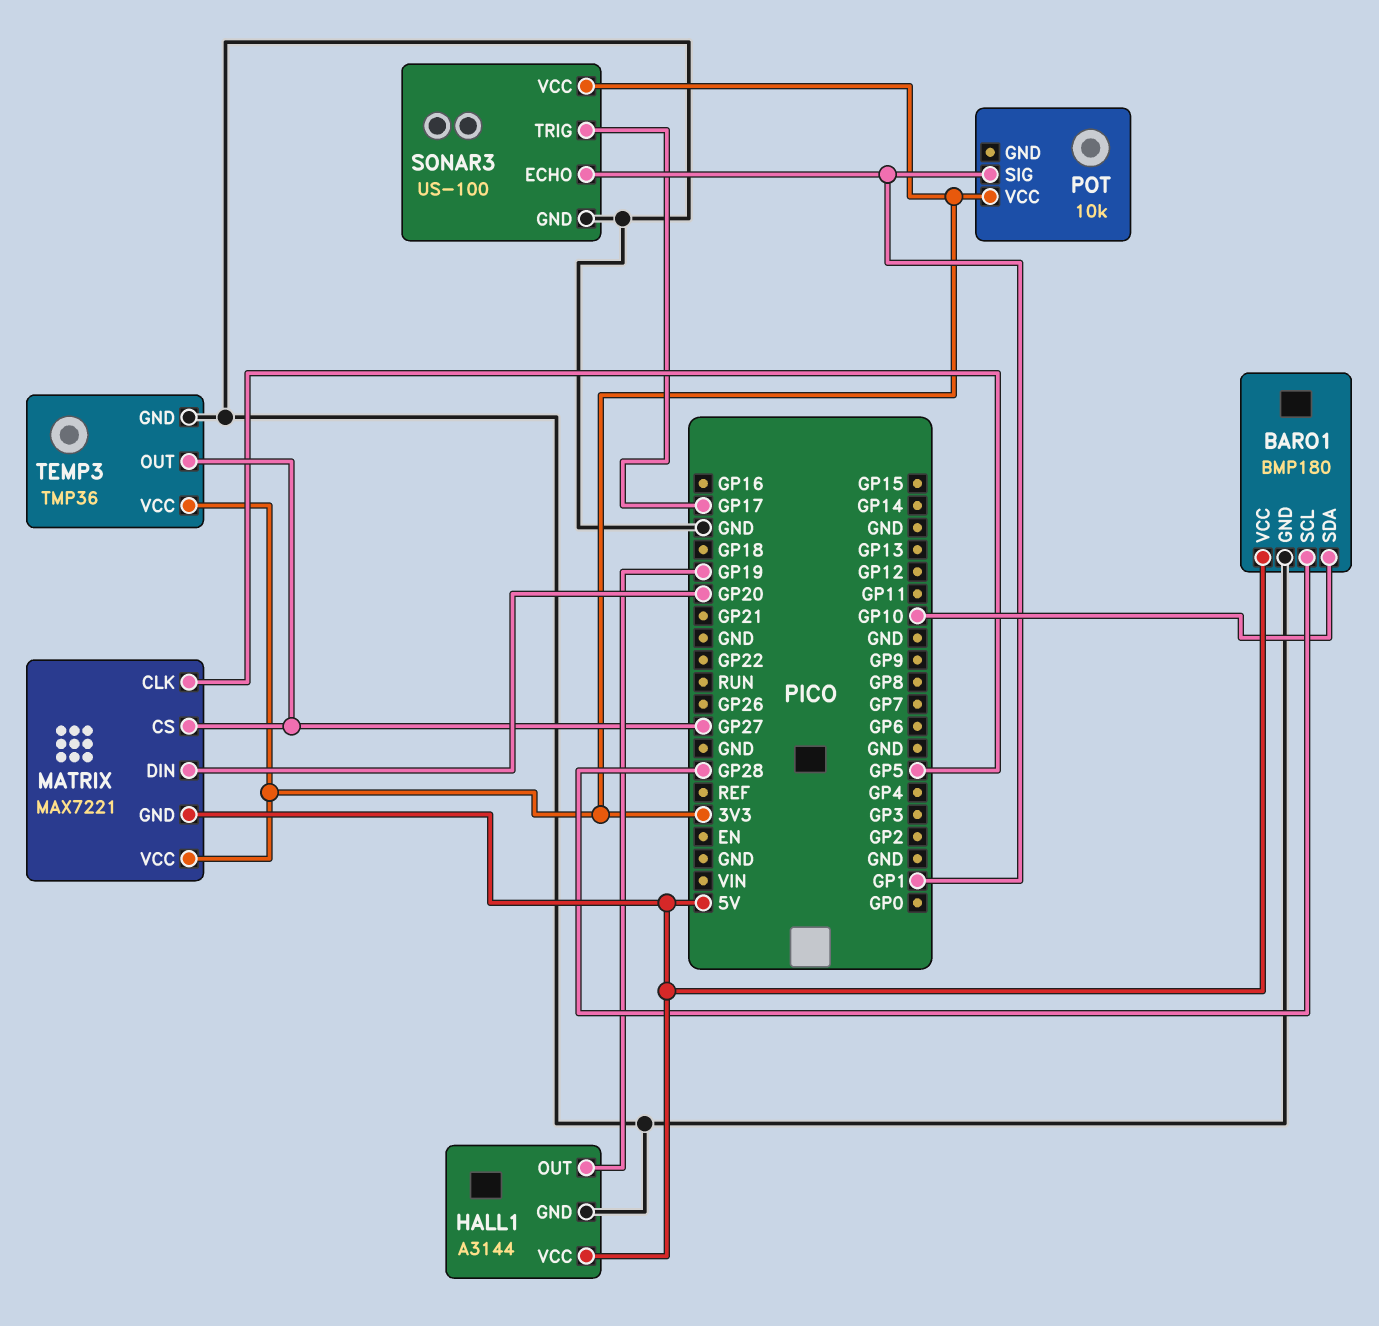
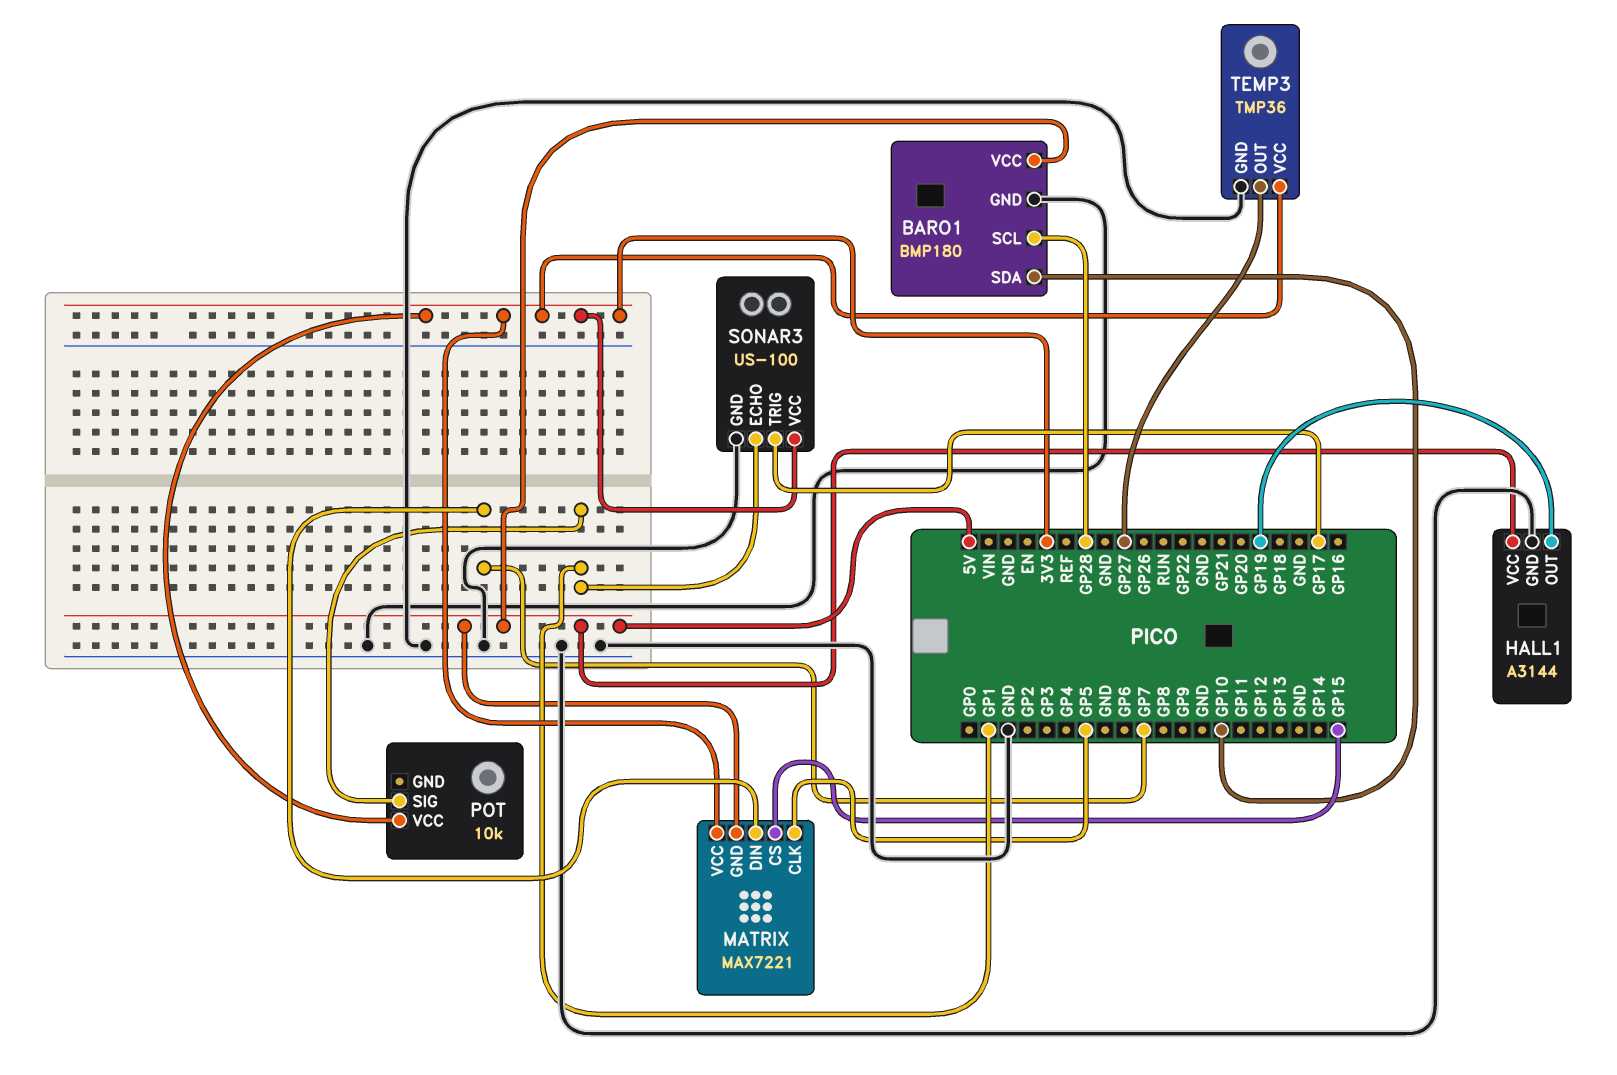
MATRIX pin CS: GP27 -> GP15
MATRIX pin DIN: GP20 -> GP7

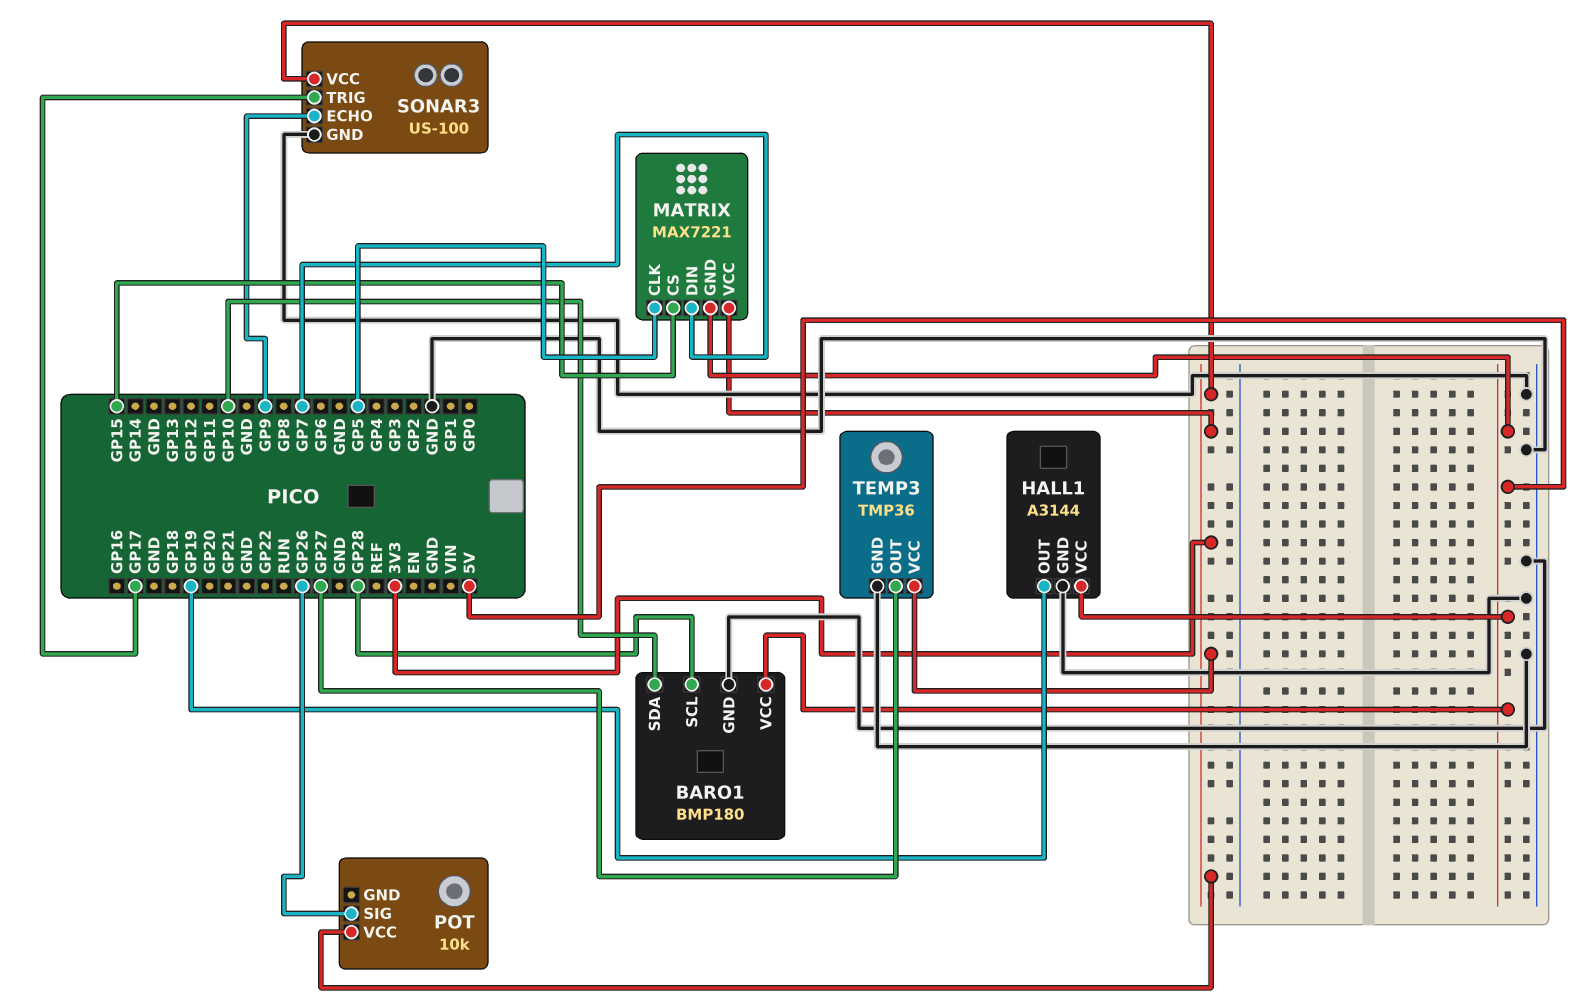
POT pin SIG: GP1 -> GP26
SONAR3 pin ECHO: GP1 -> GP9

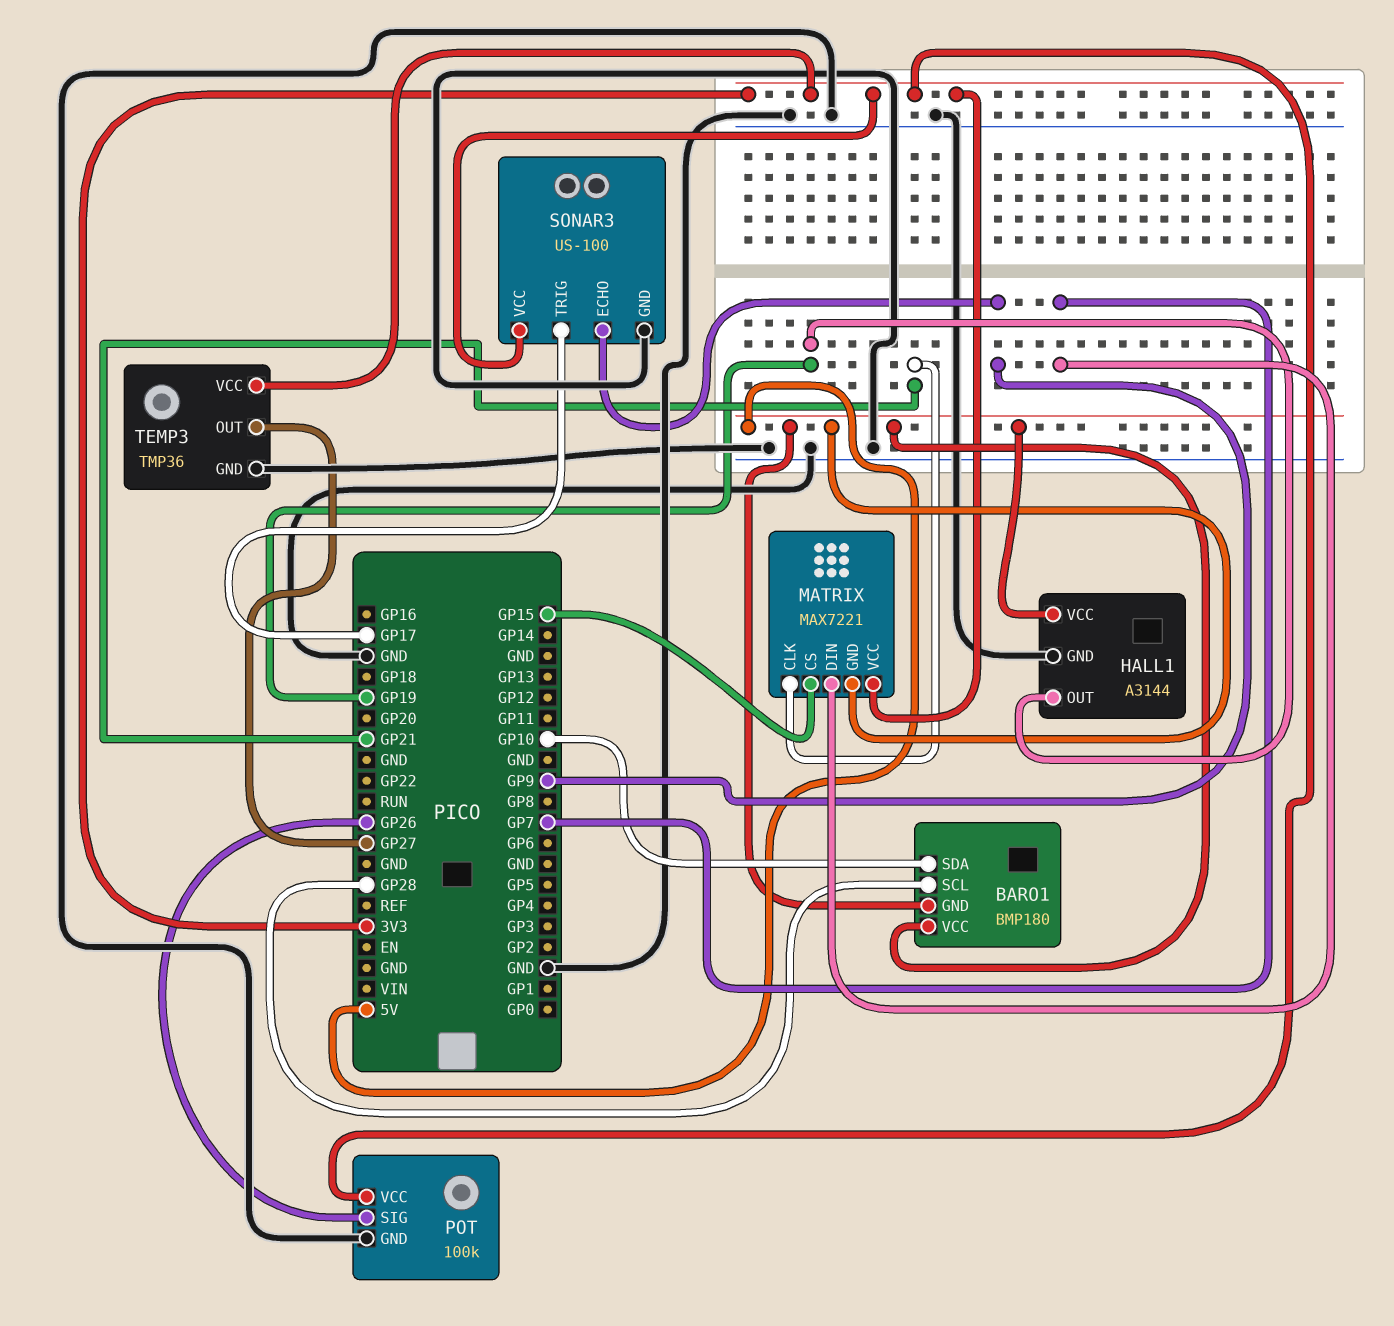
BARO1 pin GND: GND -> 5V
MATRIX pin CLK: GP5 -> GP21
POT: 10k -> 100k
POT pin GND: none -> GND

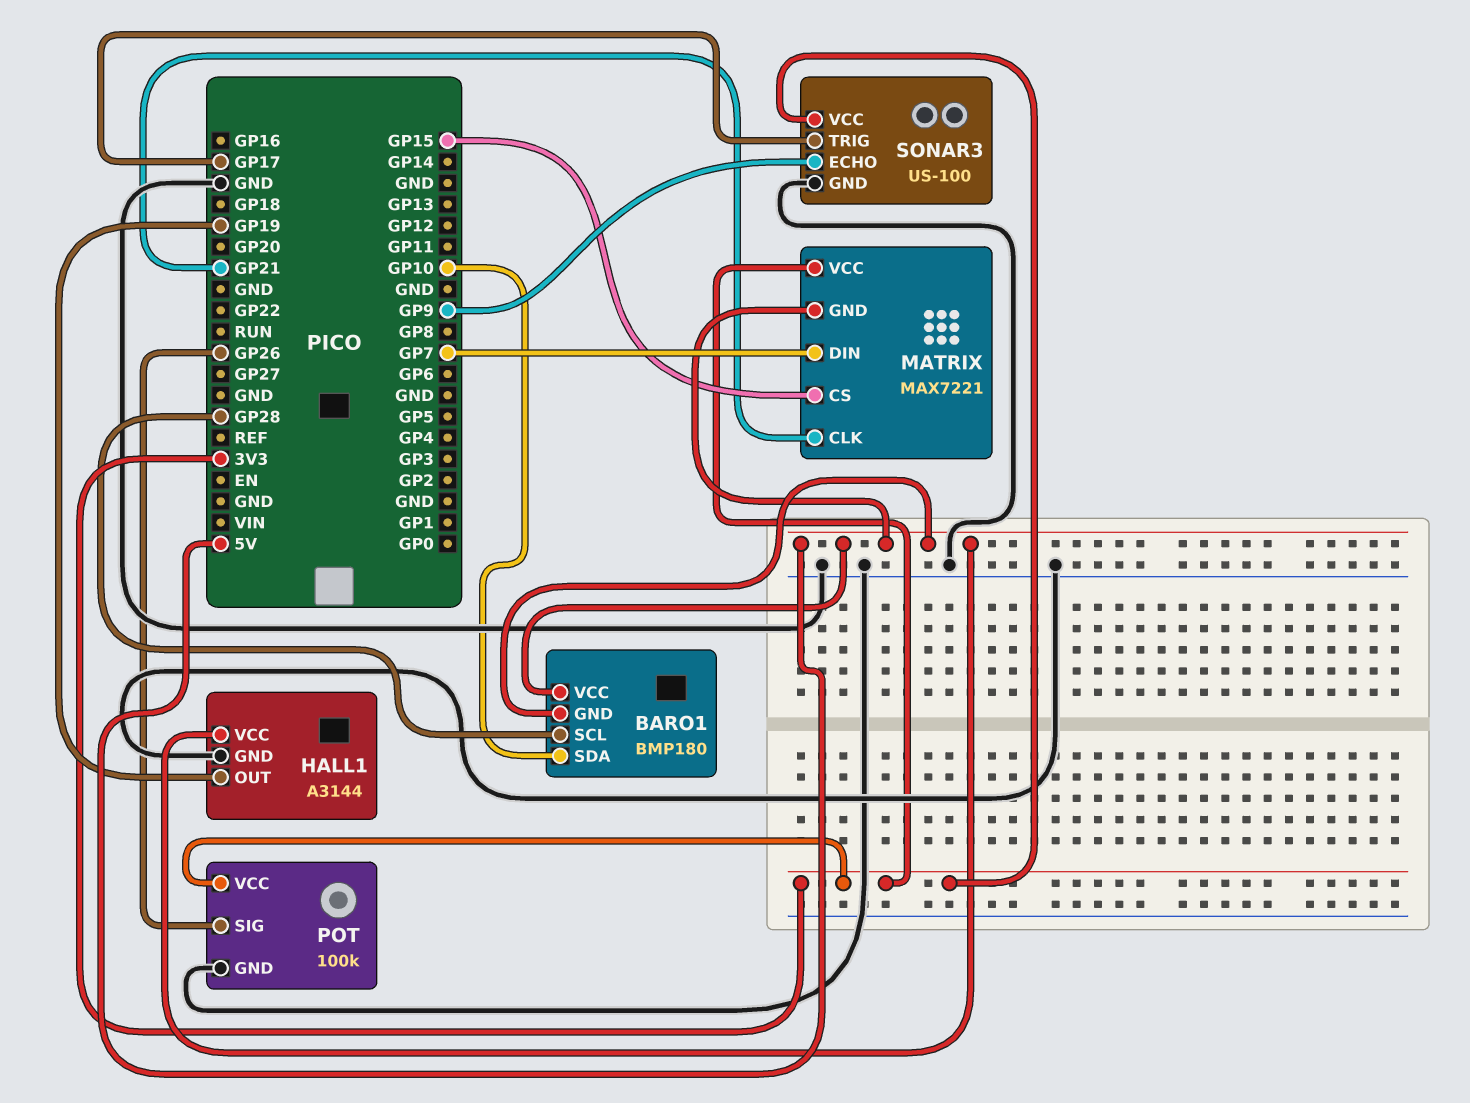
TEMP3: TMP36 -> none
TEMP3 pin GND: GND -> none
TEMP3 pin OUT: GP27 -> none
TEMP3 pin VCC: 3V3 -> none

